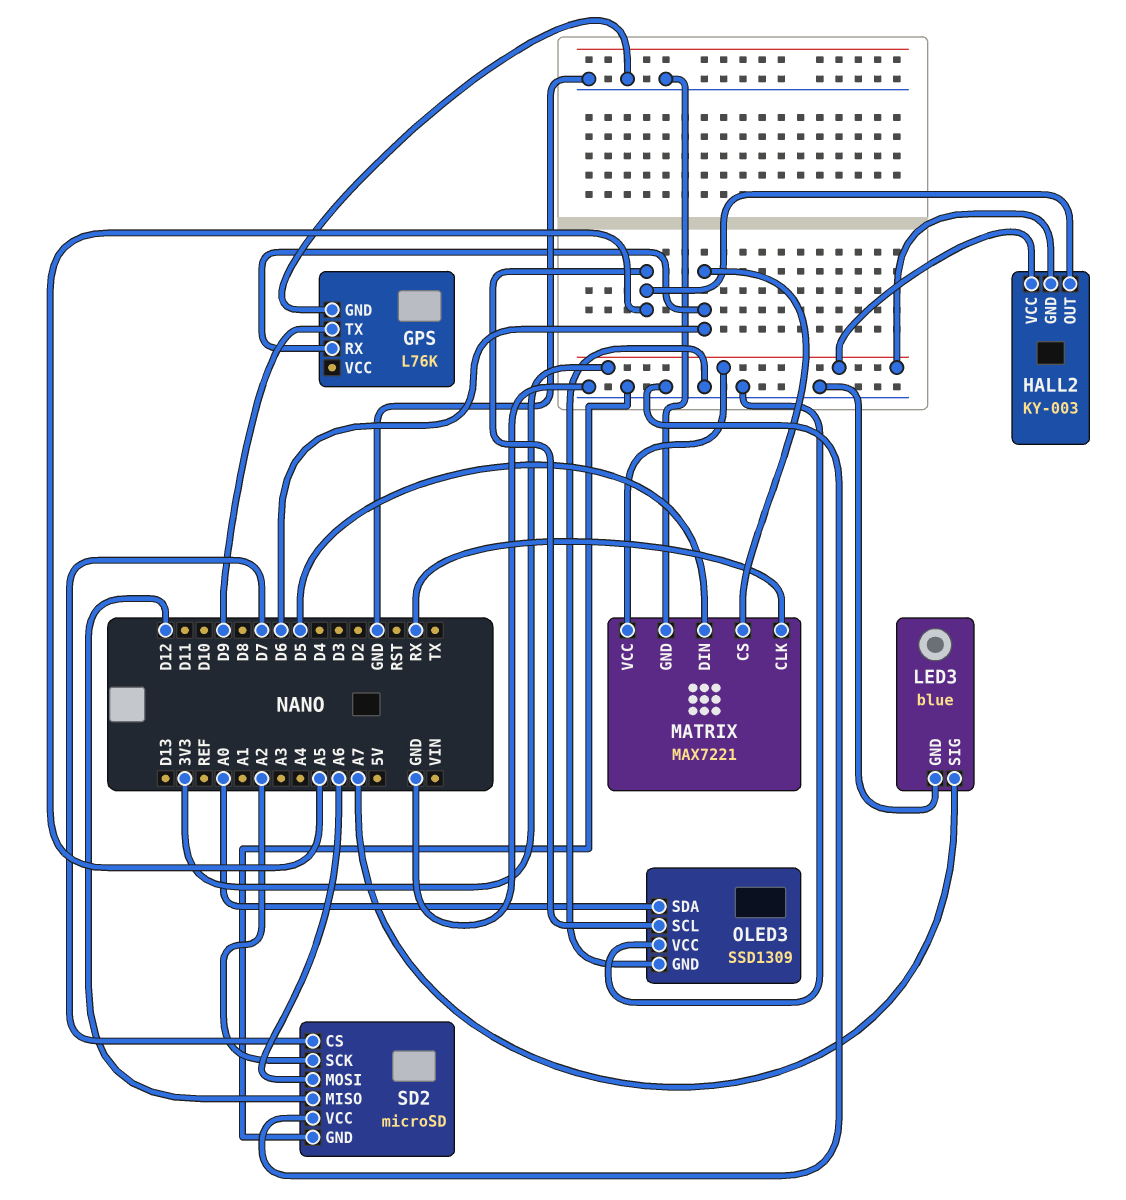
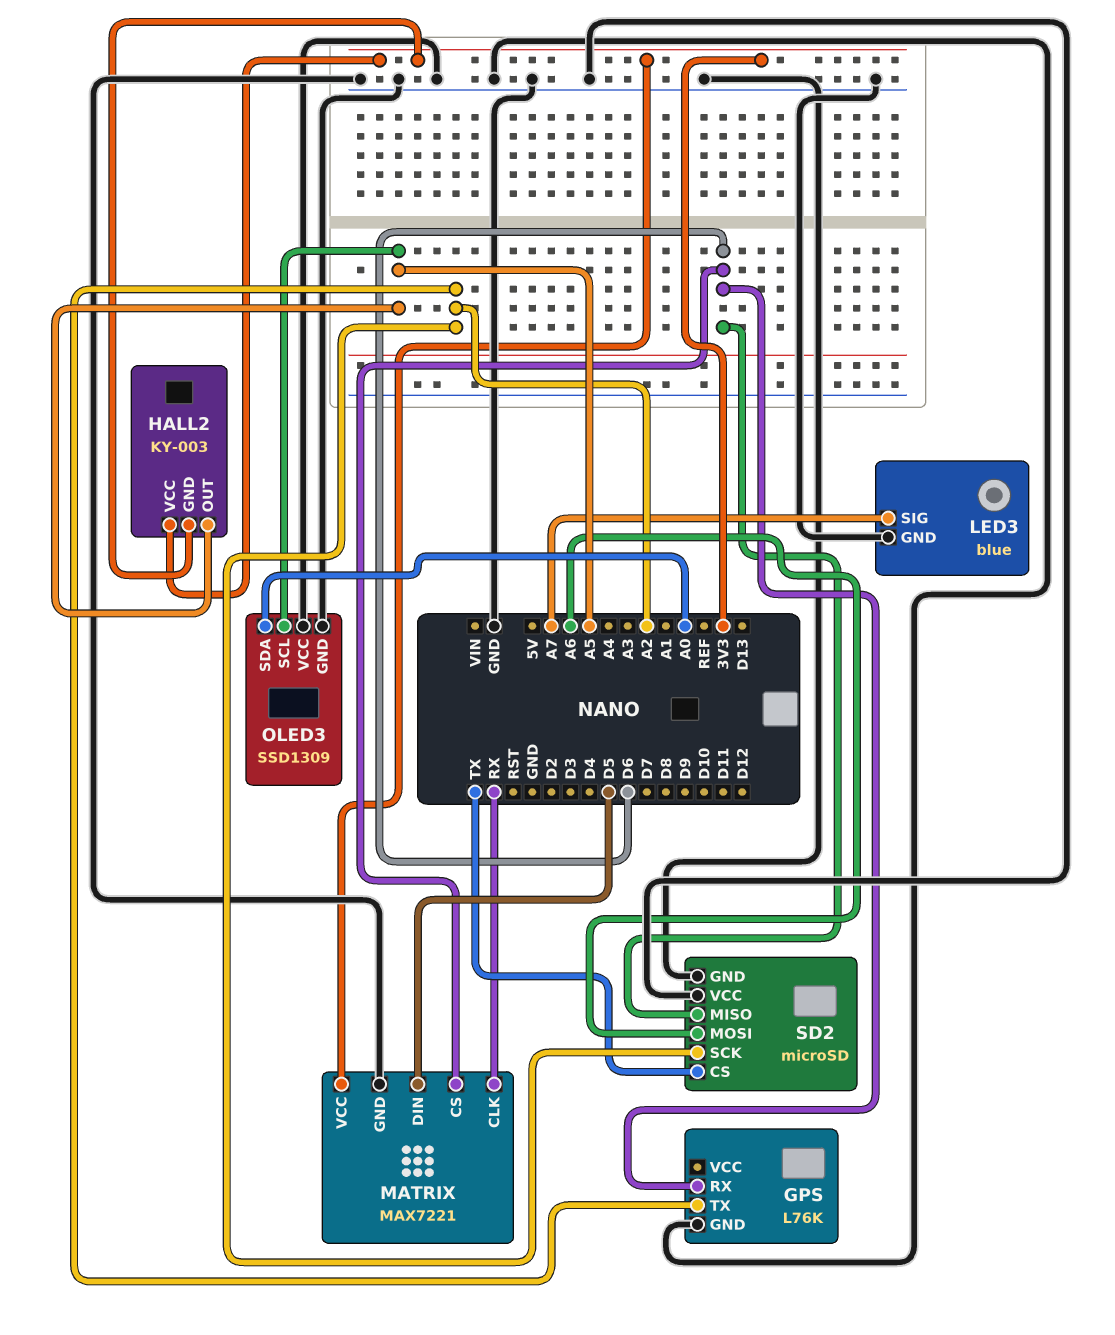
GPS pin TX: D9 -> A2
SD2 pin CS: D7 -> TX
SD2 pin MISO: D12 -> D6

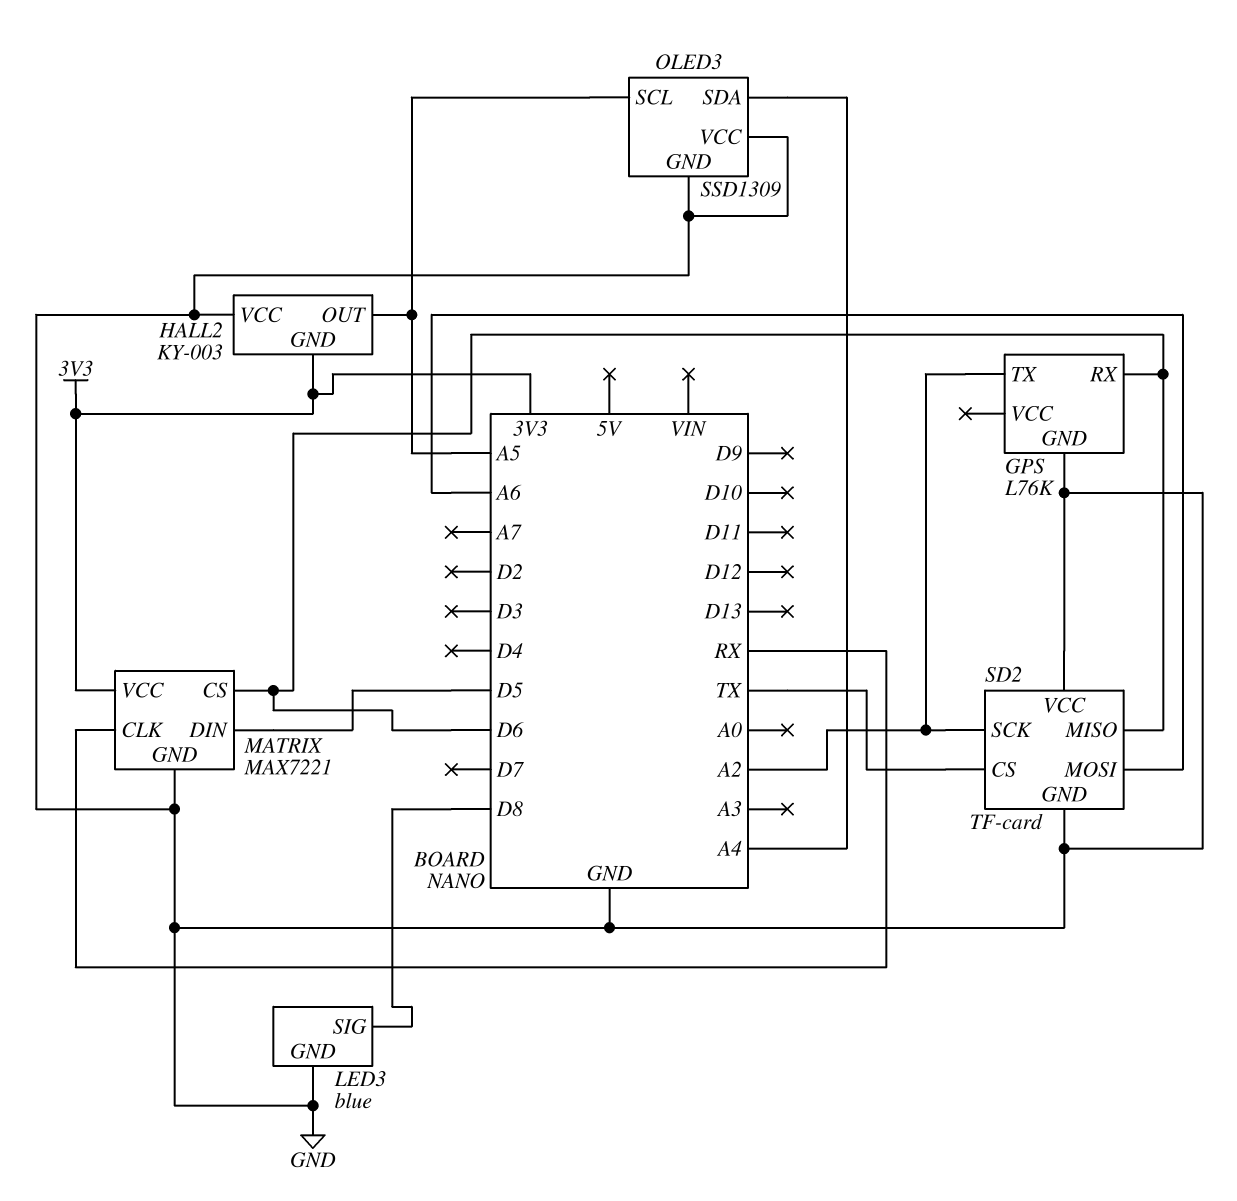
HALL2 pin VCC: 3V3 -> GND
LED3 pin SIG: A7 -> D8
OLED3 pin SDA: A0 -> A4
SD2: microSD -> TF-card

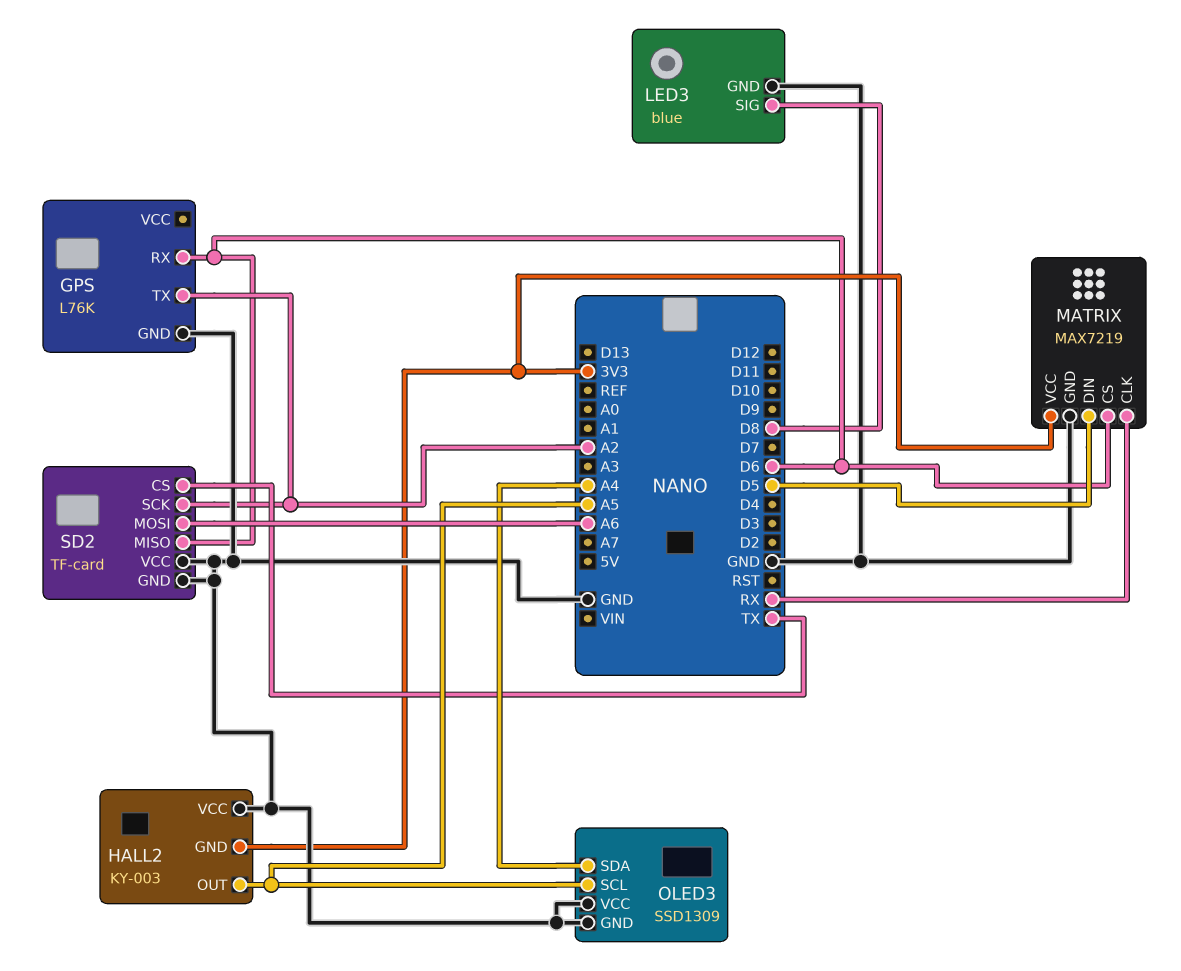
MATRIX: MAX7221 -> MAX7219

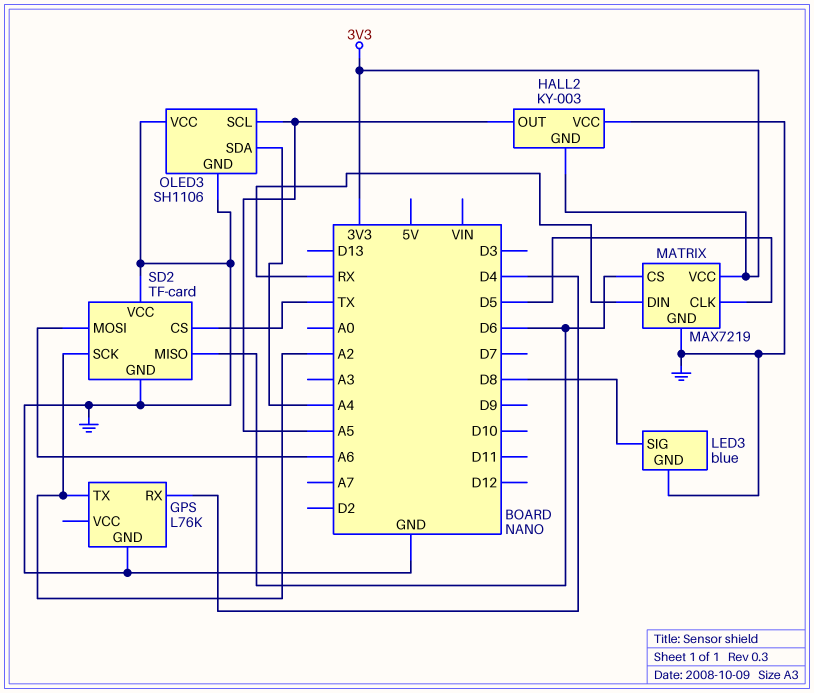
GPS pin RX: D6 -> D4
MATRIX pin CLK: RX -> D5
MATRIX pin DIN: D5 -> RX
OLED3: SSD1309 -> SH1106

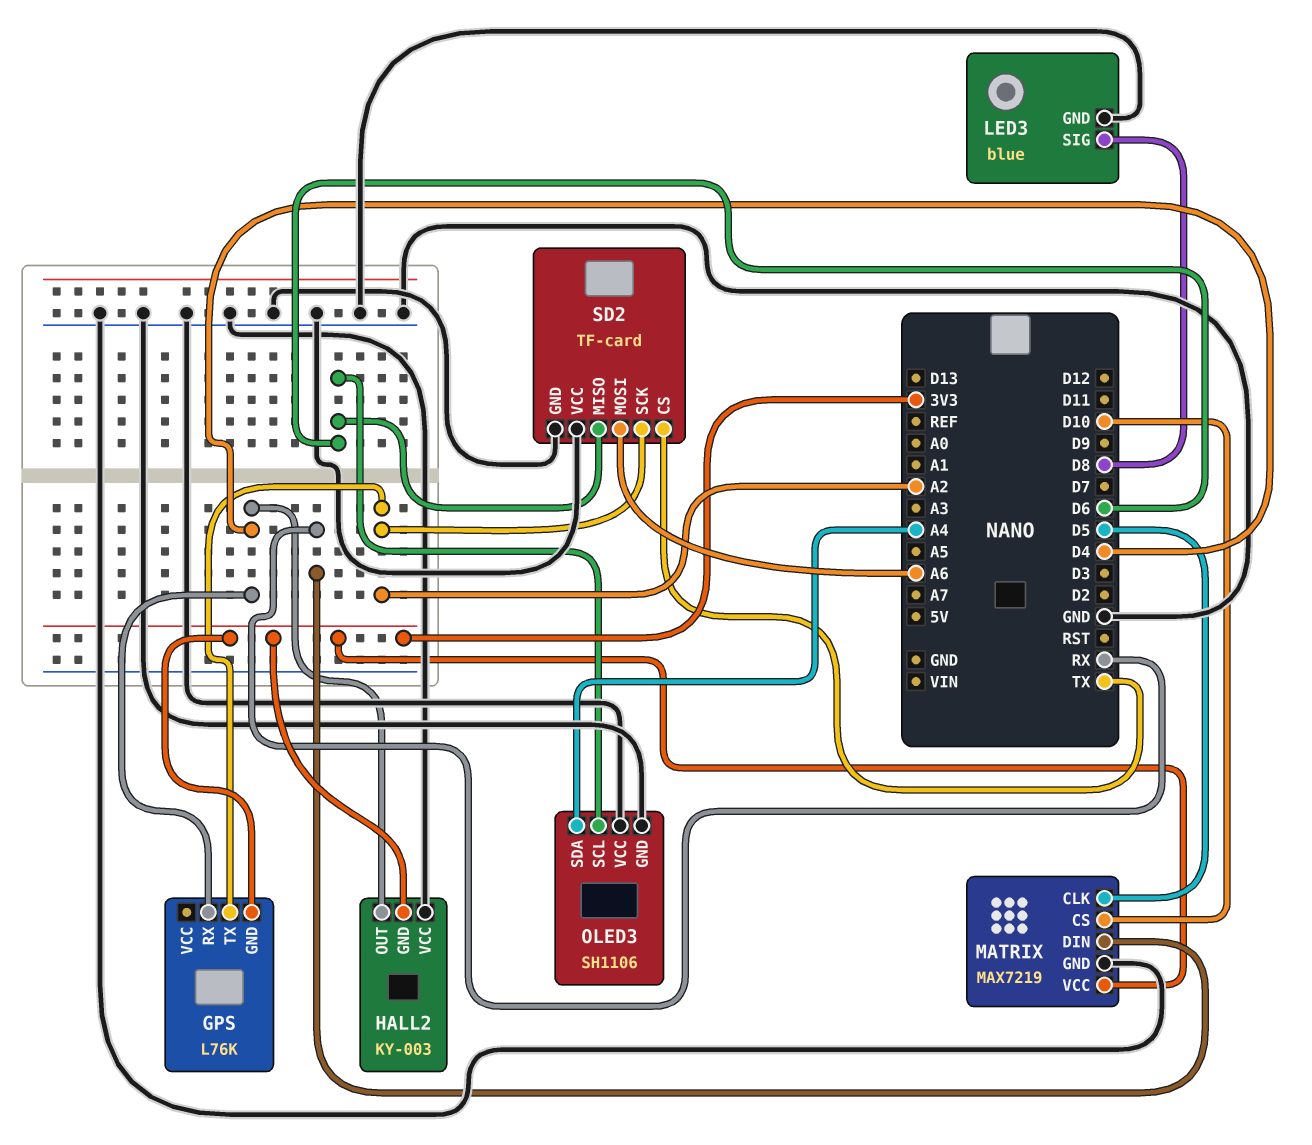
GPS pin GND: GND -> 3V3
HALL2 pin OUT: A5 -> D4
MATRIX pin CS: D6 -> D10
OLED3 pin SCL: A5 -> D6

